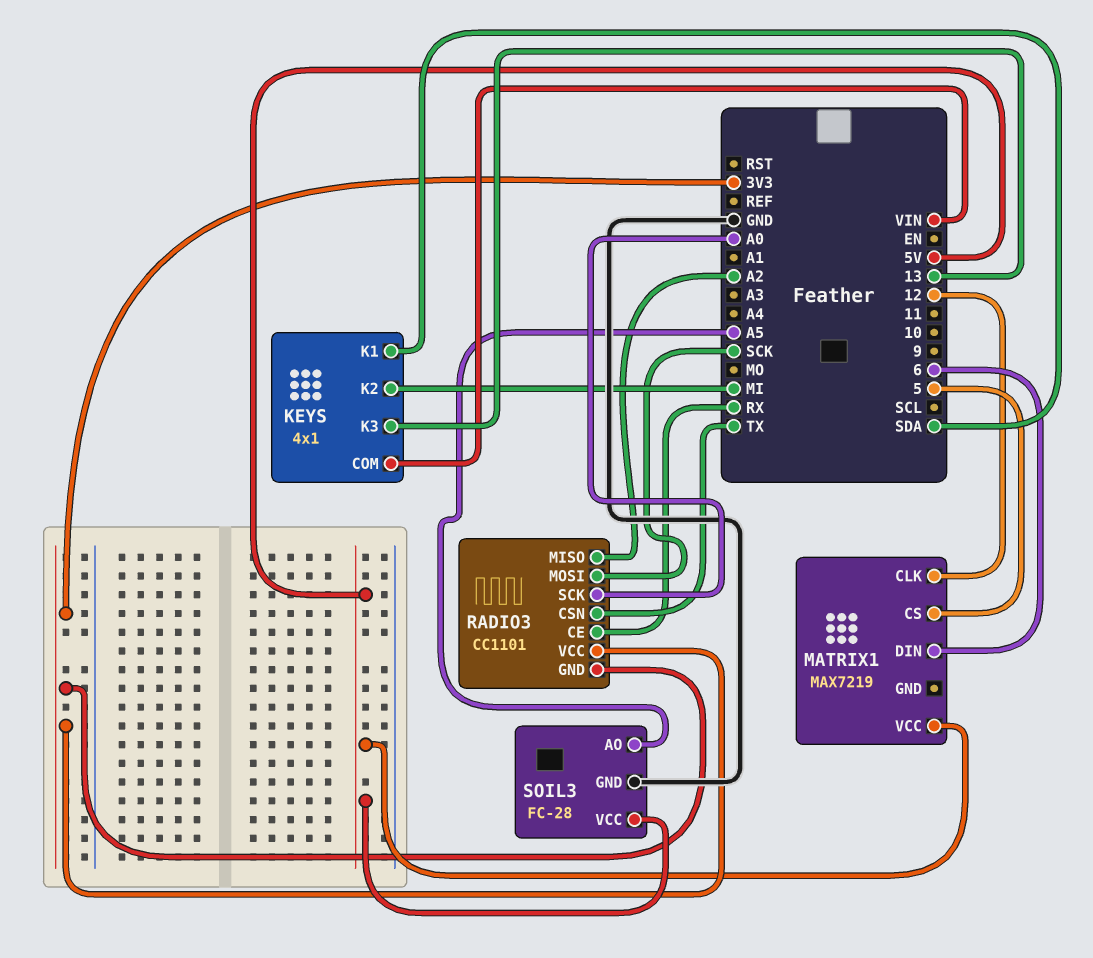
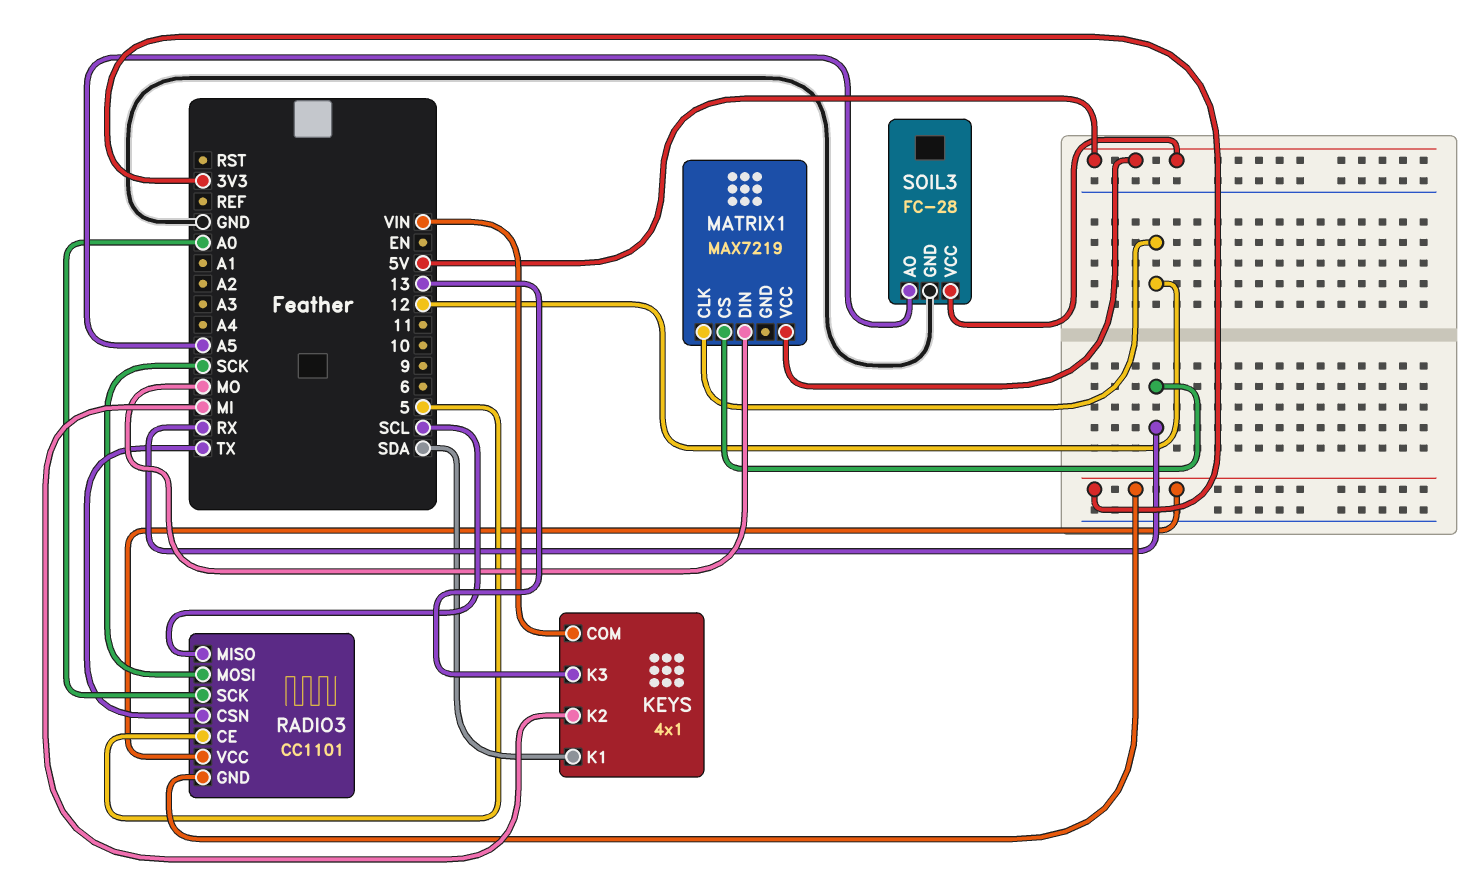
MATRIX1 pin CS: 5 -> RX
MATRIX1 pin DIN: 6 -> MO
RADIO3 pin CE: RX -> 5
RADIO3 pin MISO: A2 -> SCL

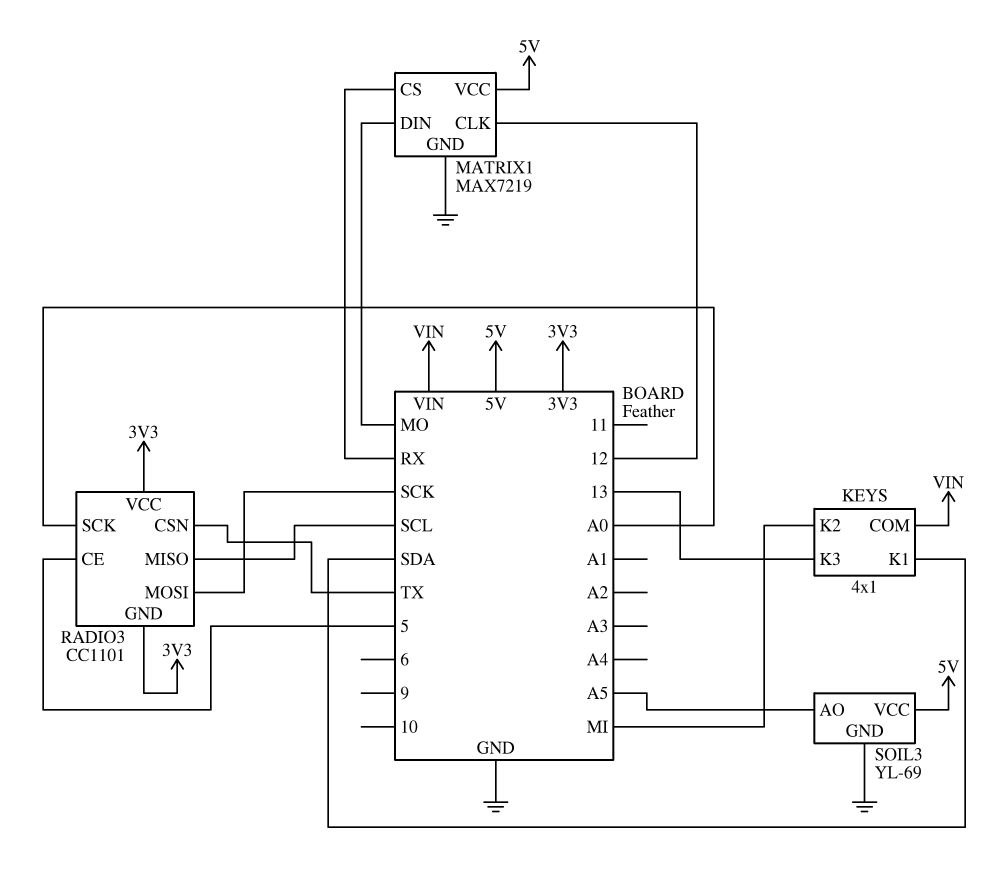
MATRIX1 pin GND: none -> GND
SOIL3: FC-28 -> YL-69

